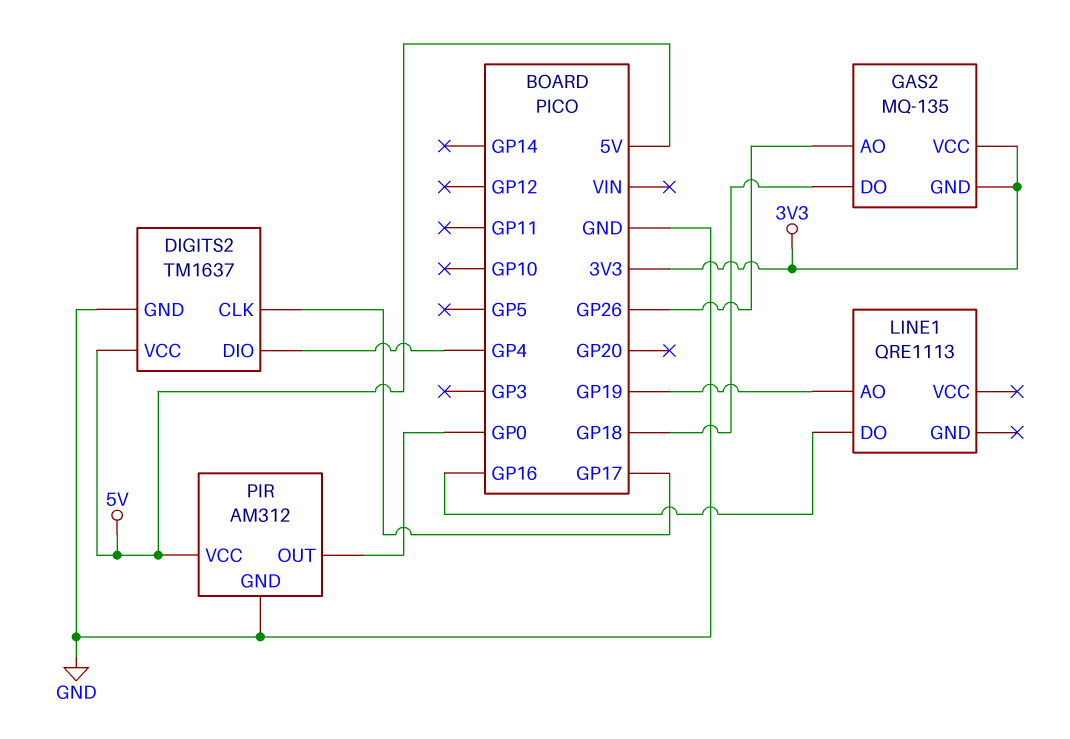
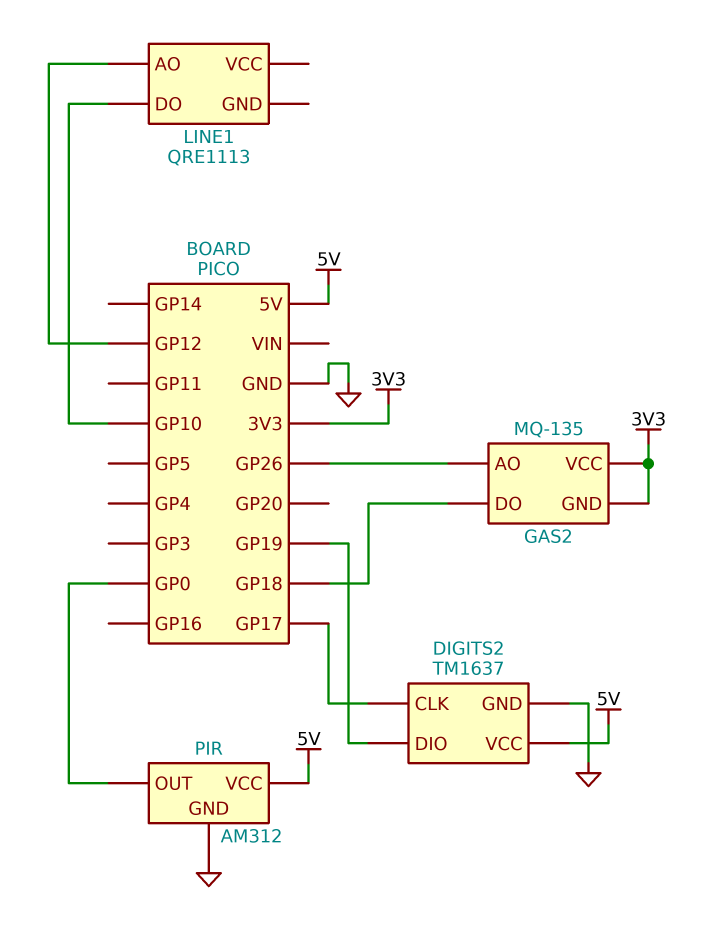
DIGITS2 pin DIO: GP4 -> GP19
LINE1 pin AO: GP19 -> GP12
LINE1 pin DO: GP16 -> GP10

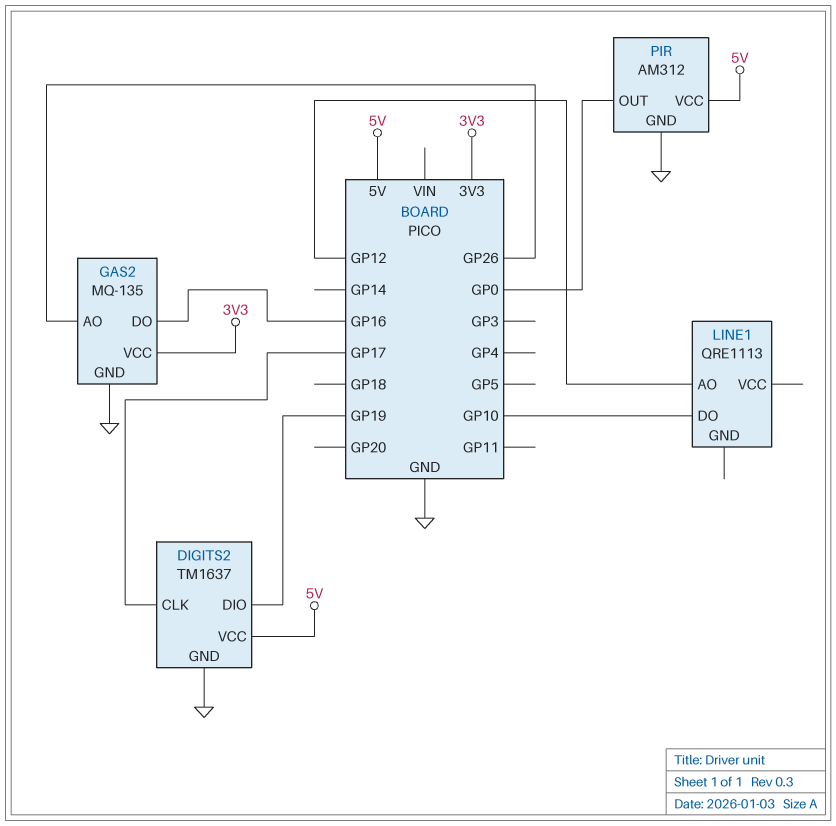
GAS2 pin DO: GP18 -> GP16
GAS2 pin GND: 3V3 -> GND

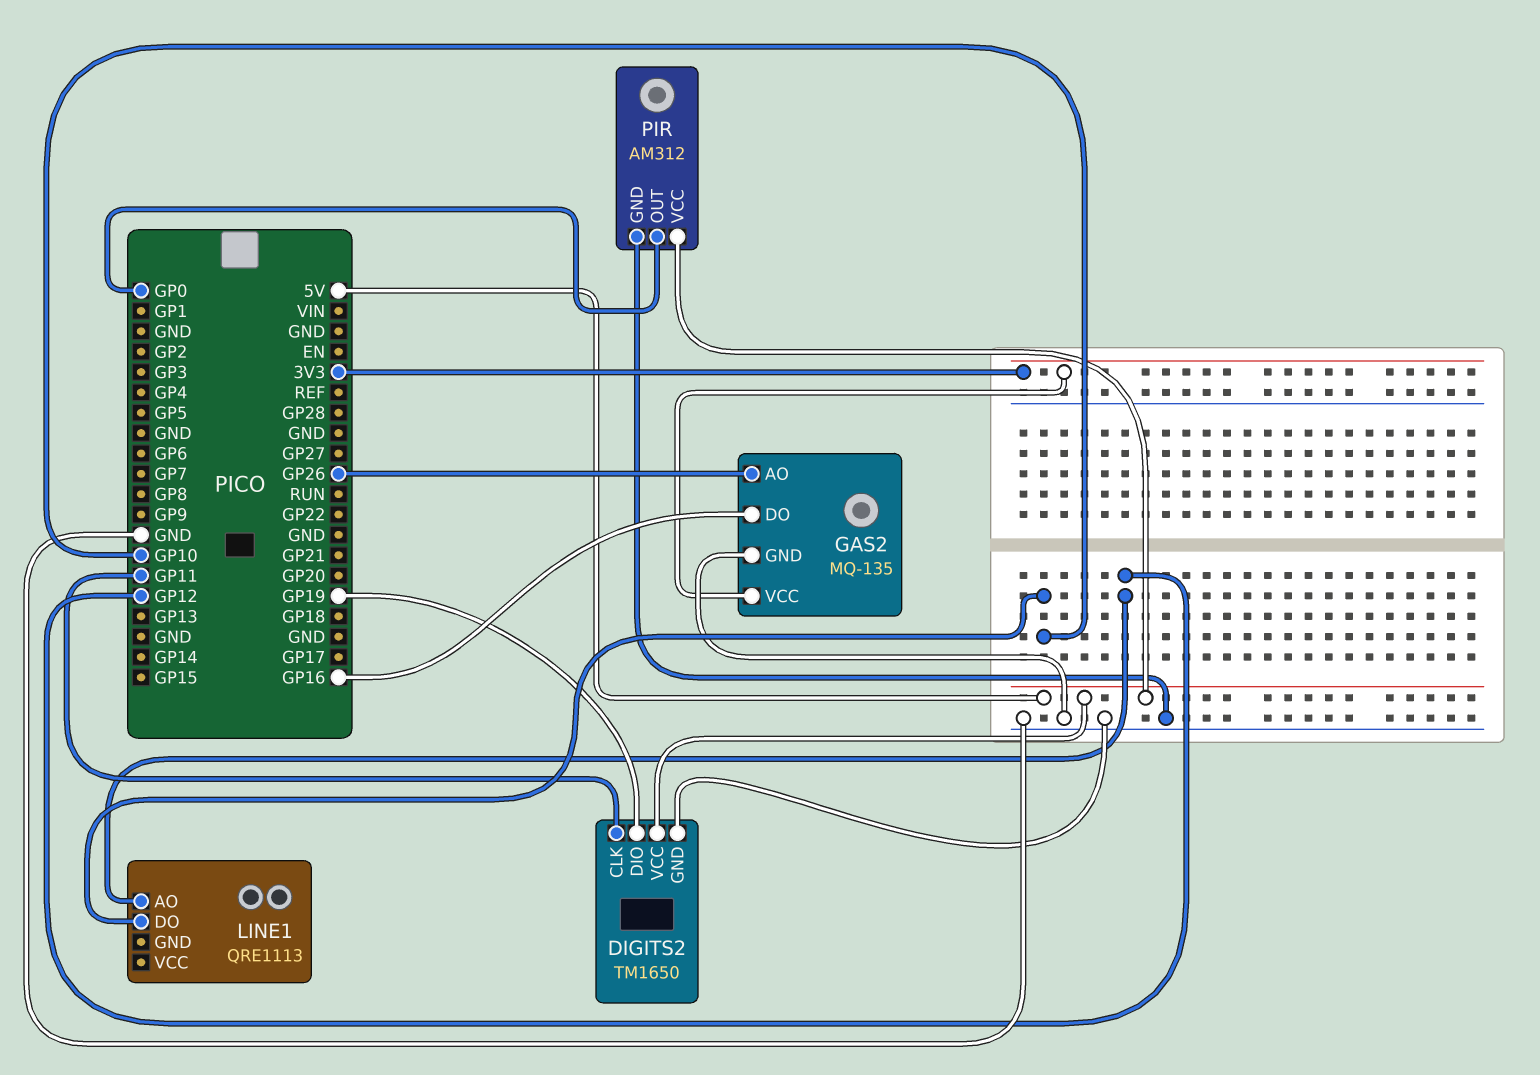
DIGITS2: TM1637 -> TM1650
DIGITS2 pin CLK: GP17 -> GP11

